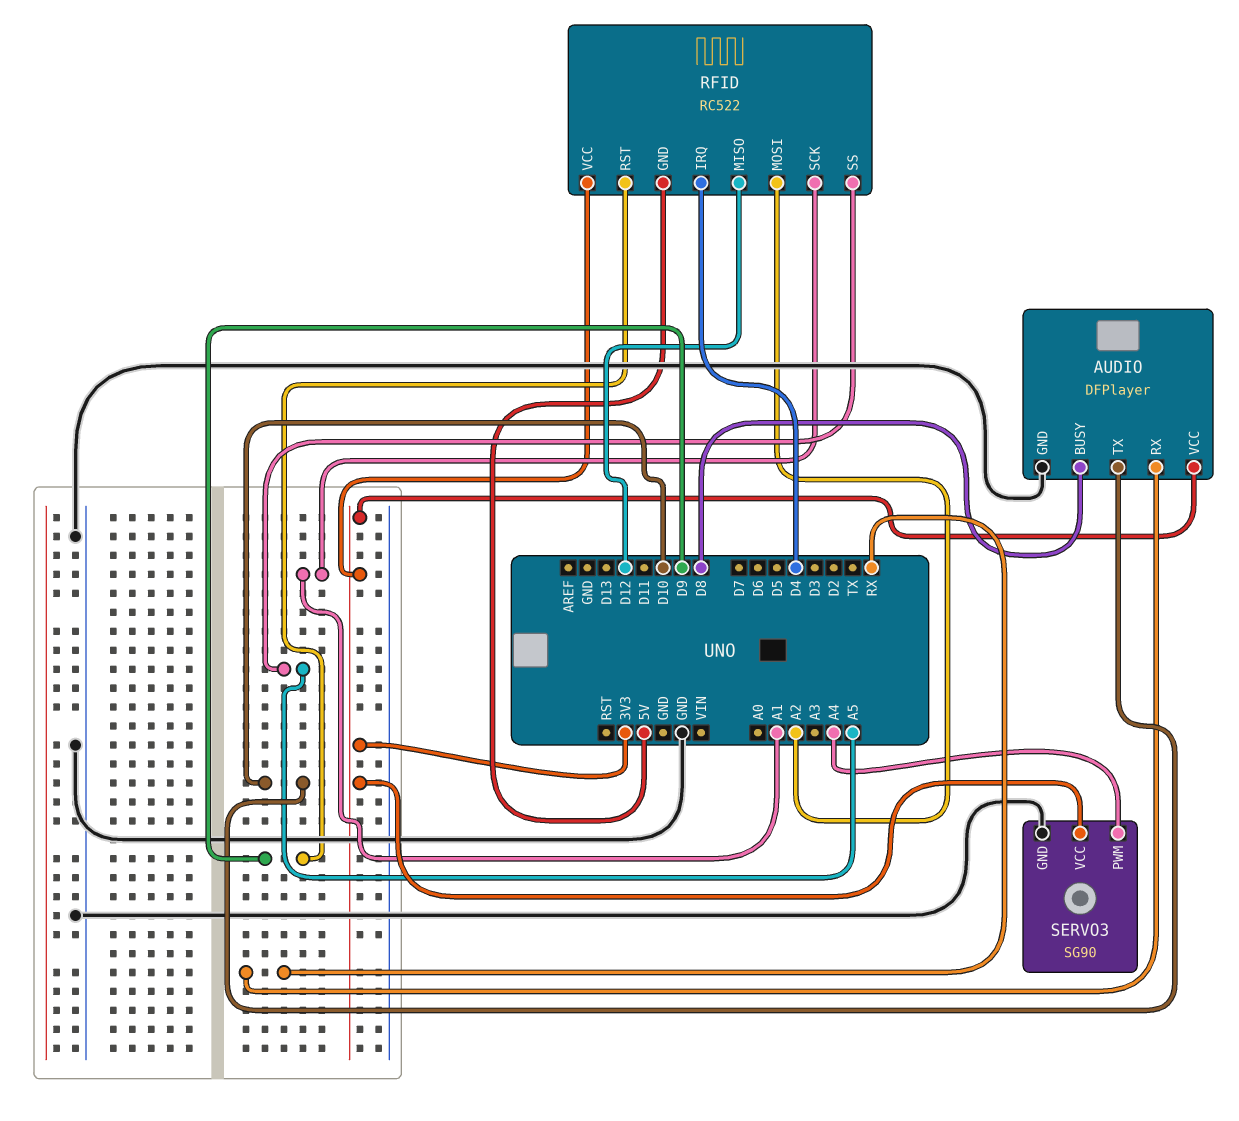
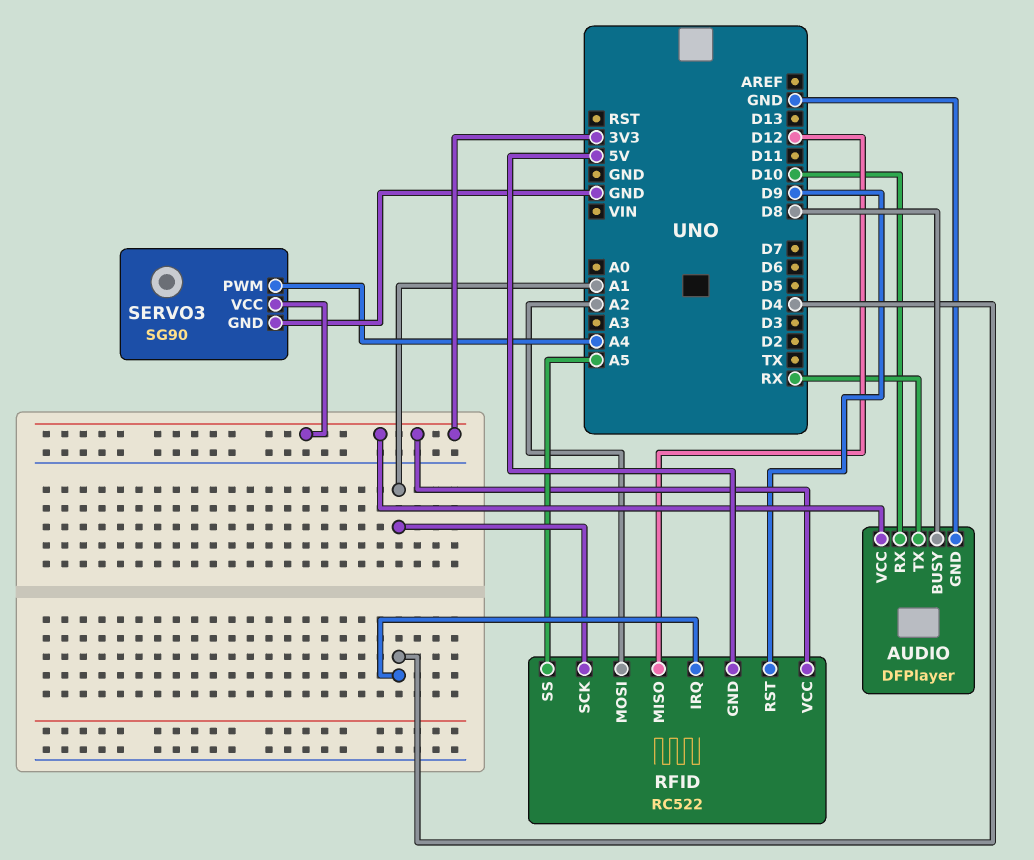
AUDIO pin RX: RX -> D10
AUDIO pin TX: D10 -> RX

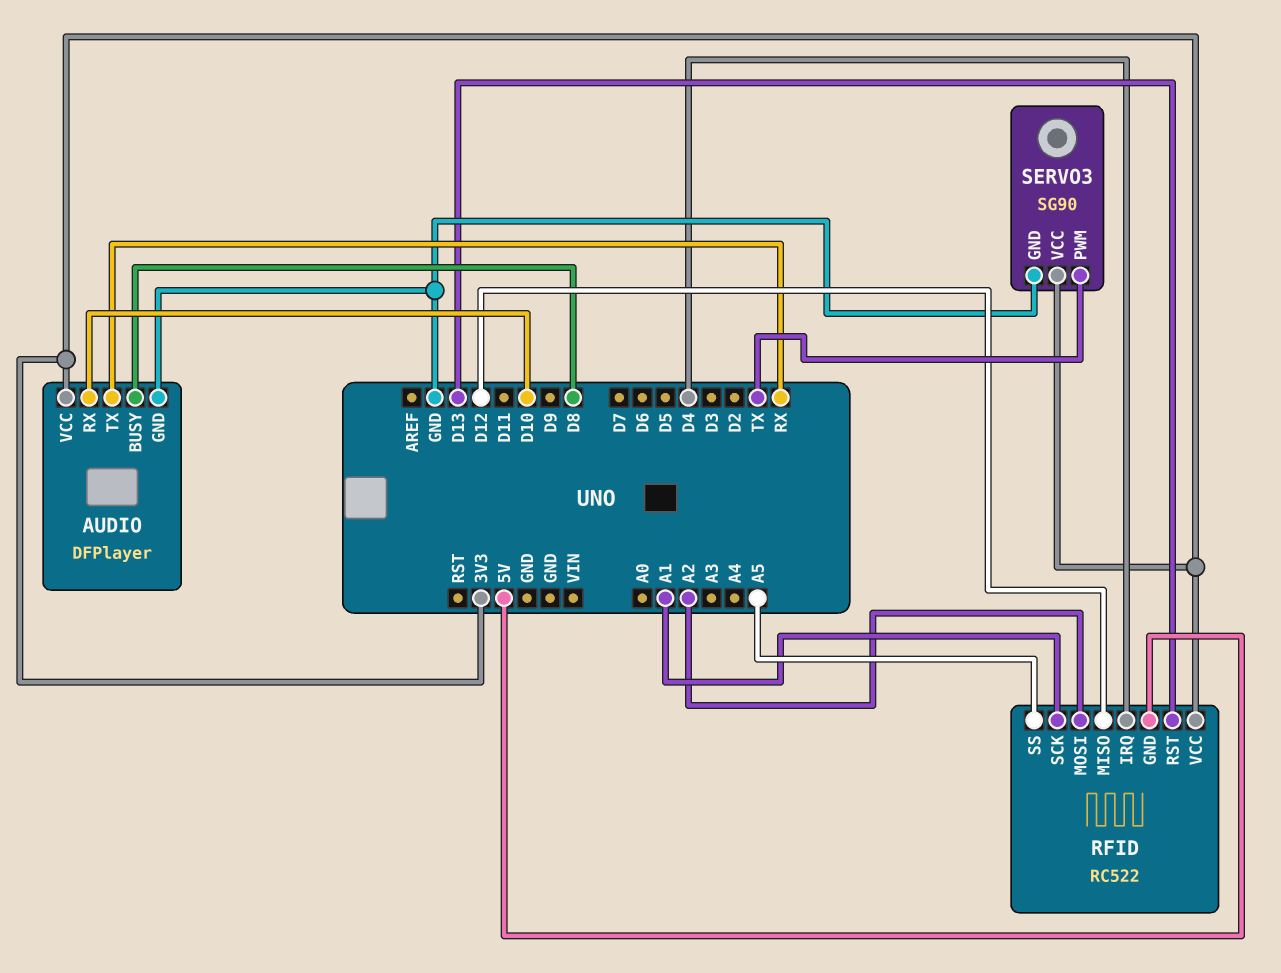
RFID pin RST: D9 -> D13
SERVO3 pin PWM: A4 -> TX

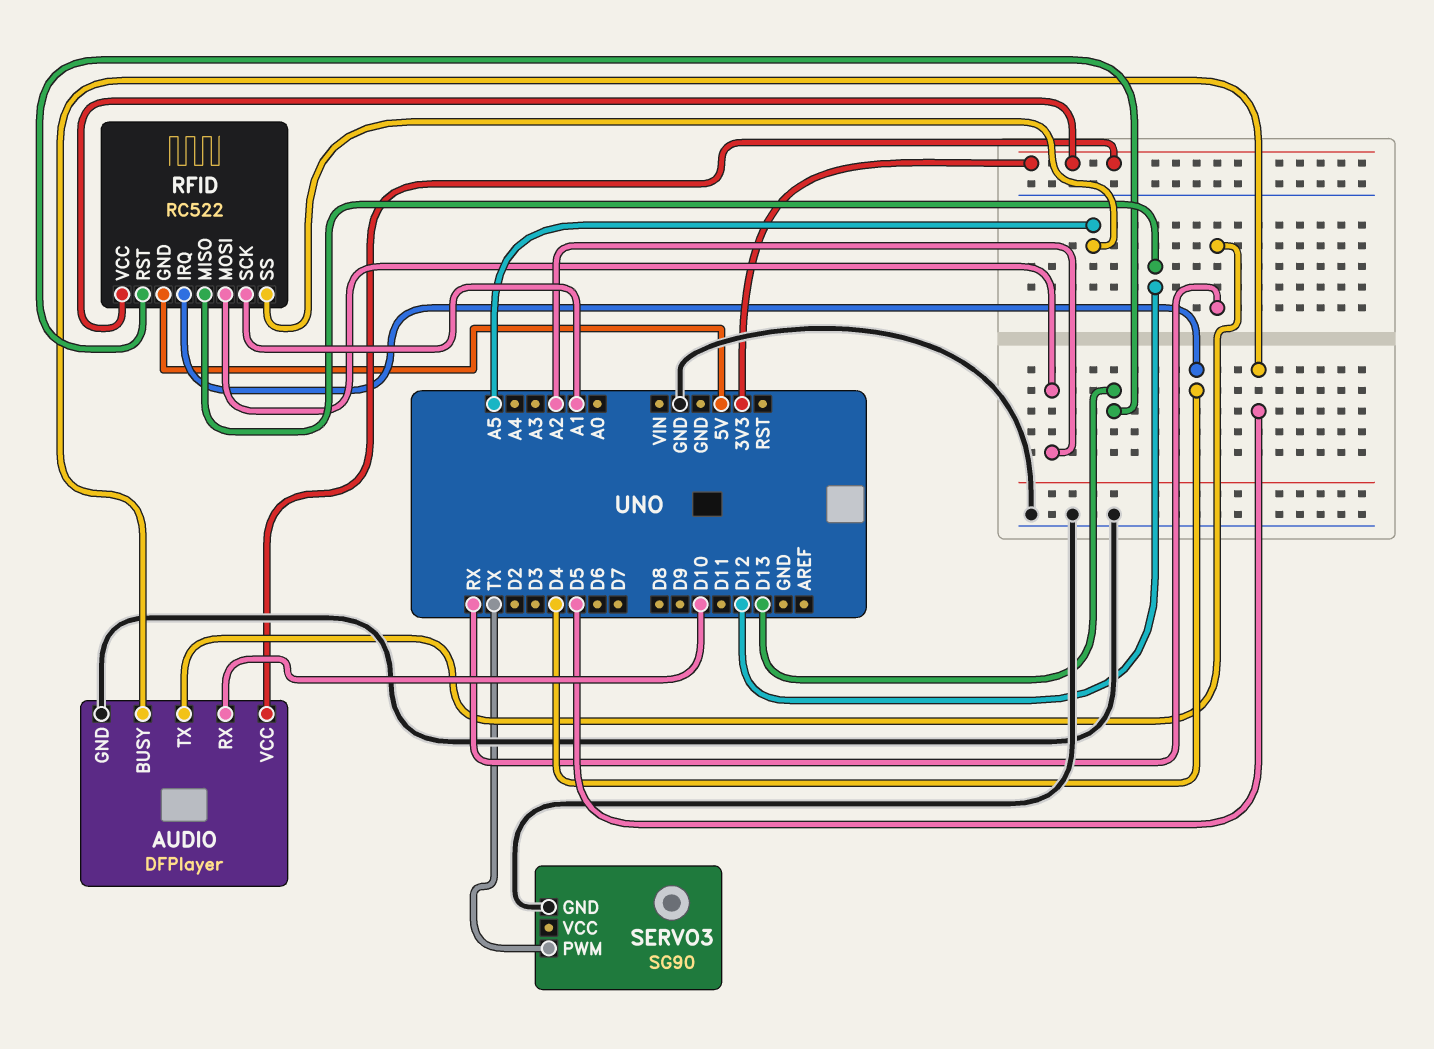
AUDIO pin BUSY: D8 -> D5
SERVO3 pin VCC: 3V3 -> none

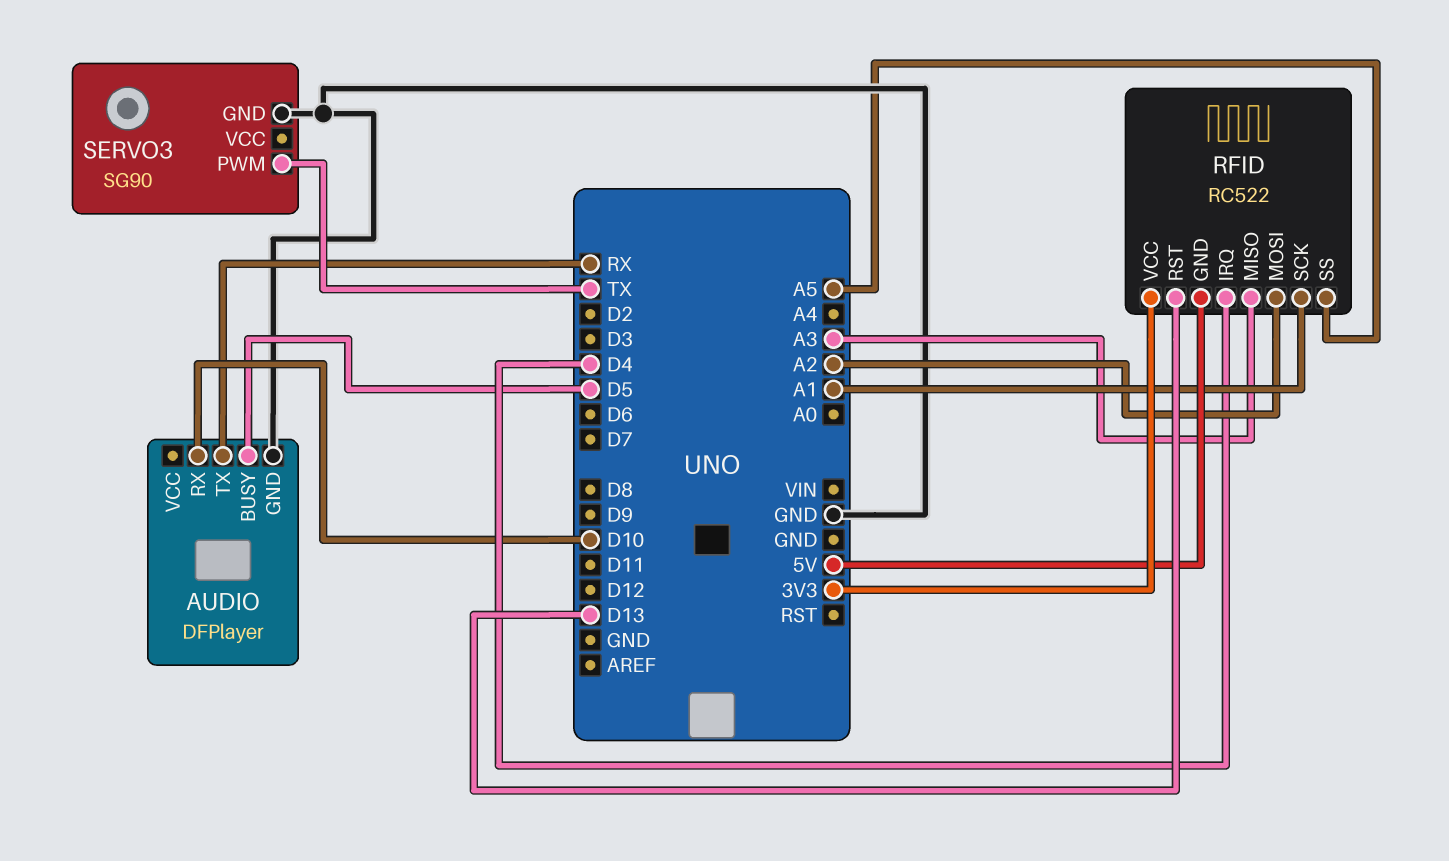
AUDIO pin VCC: 3V3 -> none
RFID pin MISO: D12 -> A3

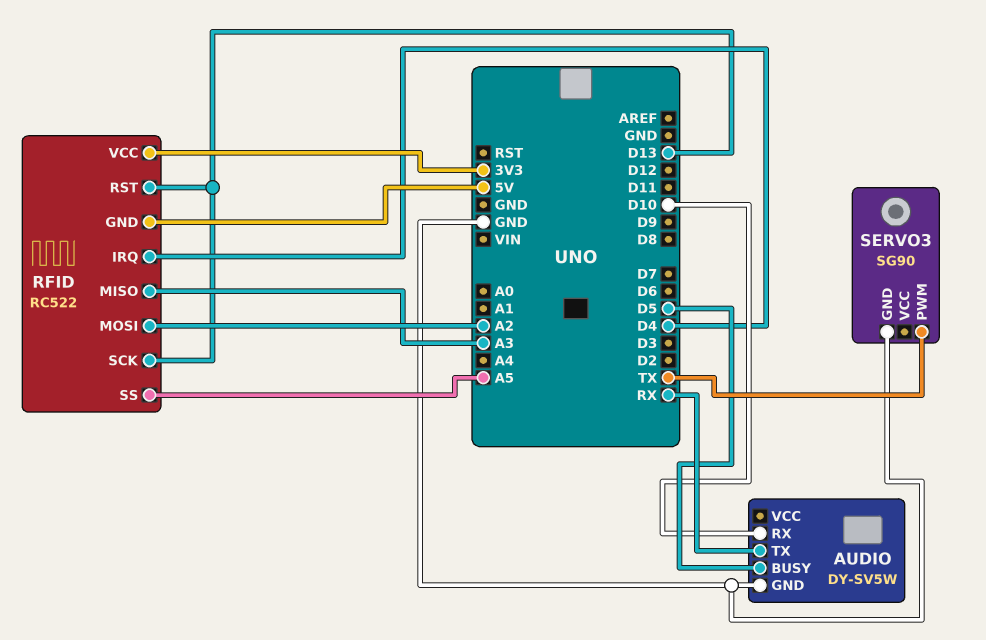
AUDIO: DFPlayer -> DY-SV5W
RFID pin SCK: A1 -> D13

